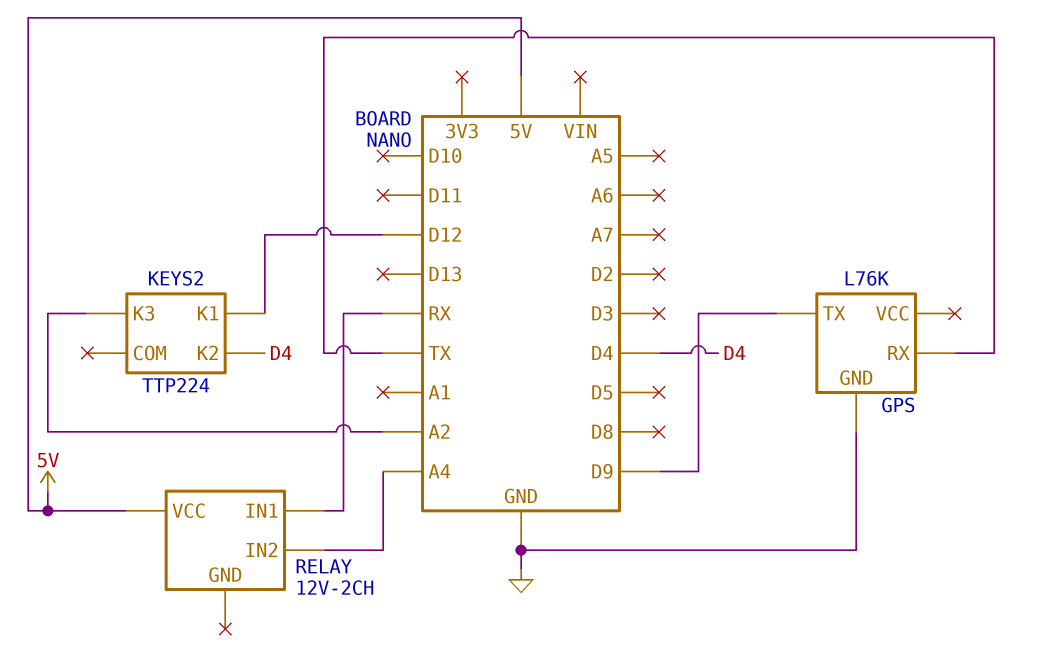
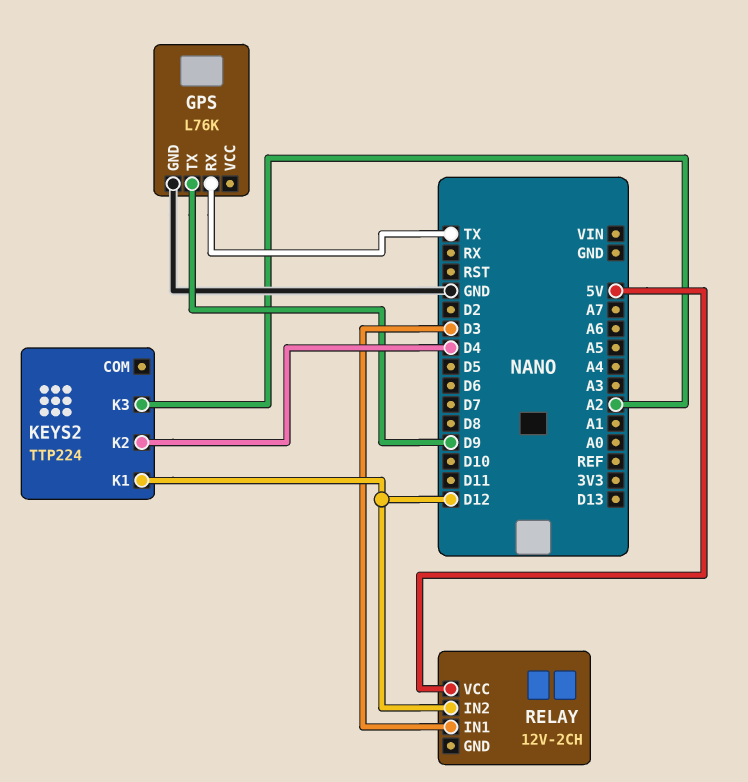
RELAY pin IN1: RX -> D3
RELAY pin IN2: A4 -> D12

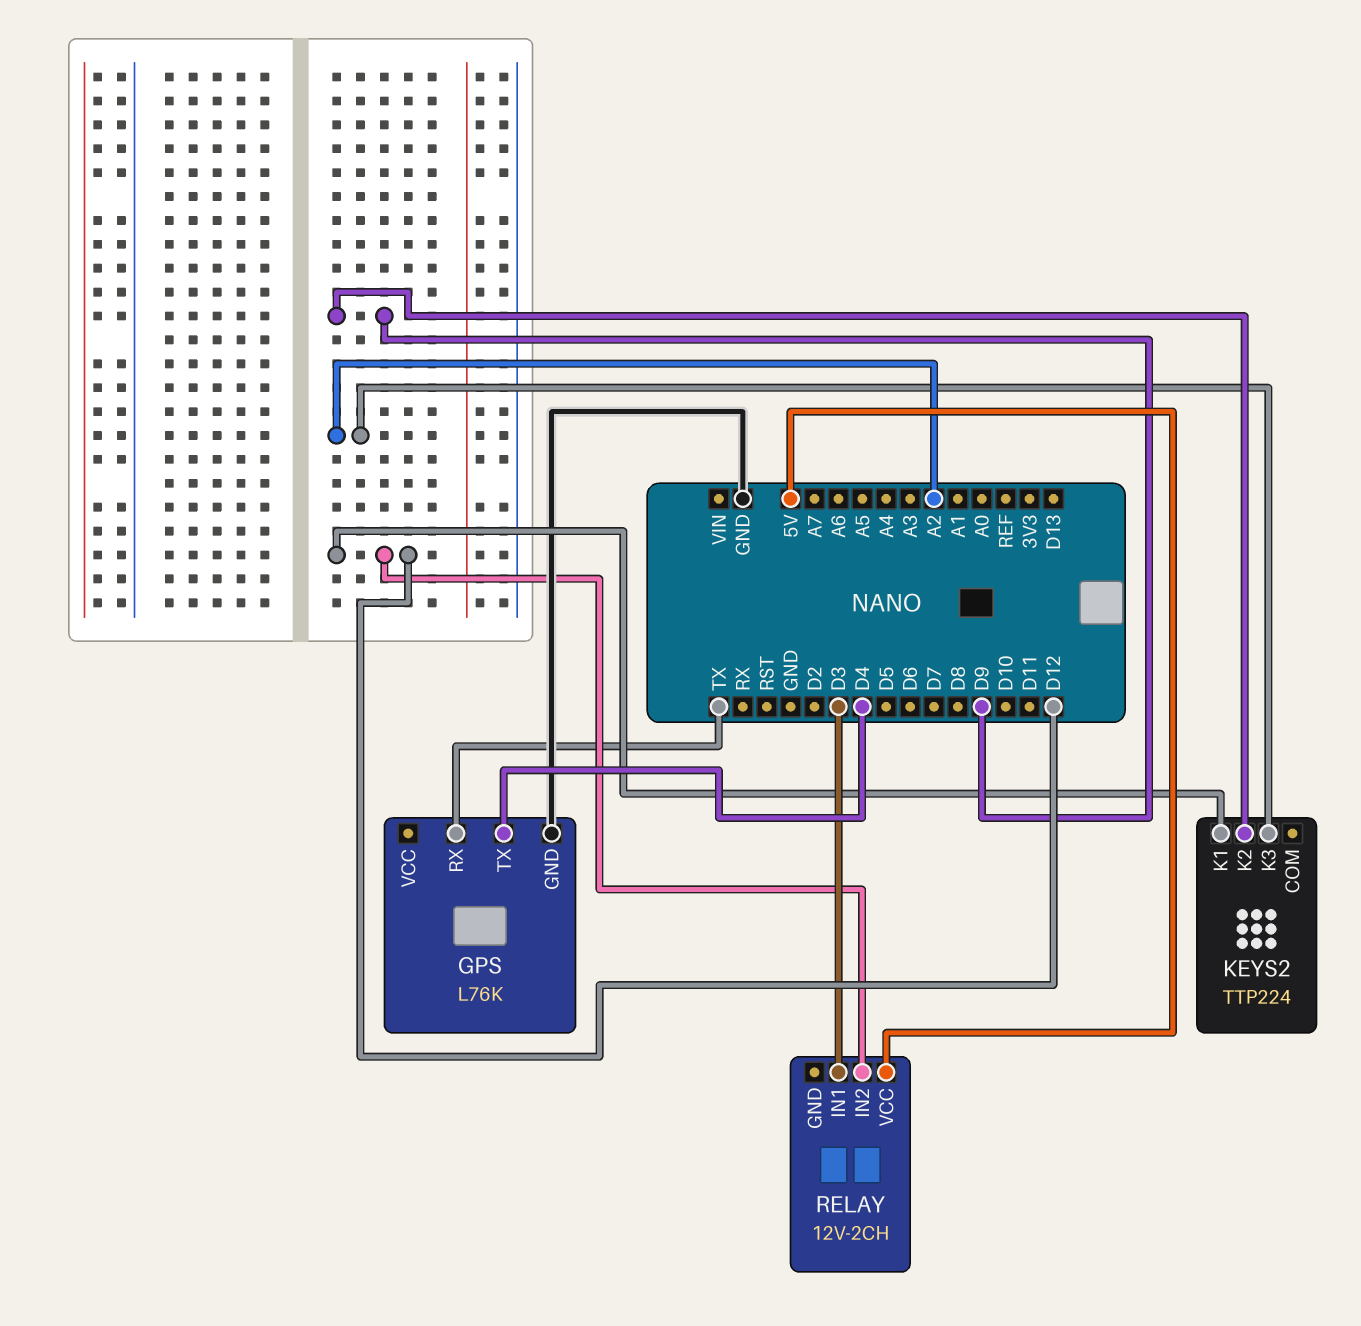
GPS pin TX: D9 -> D4
KEYS2 pin K2: D4 -> D9

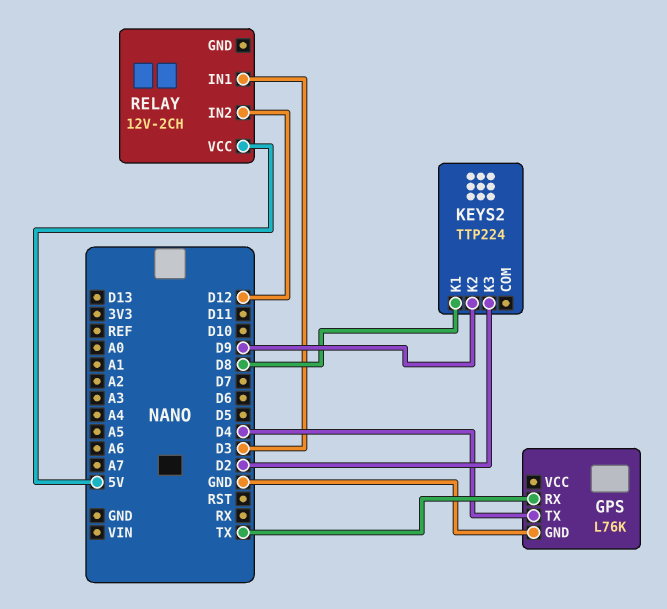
KEYS2 pin K1: D12 -> D8
KEYS2 pin K3: A2 -> D2

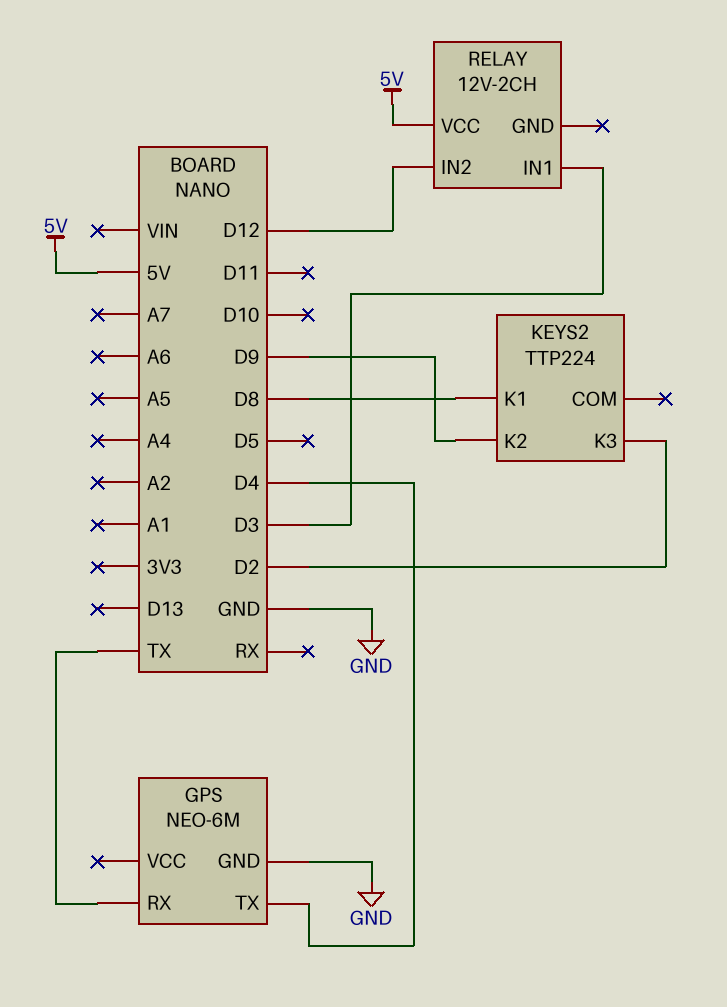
GPS: L76K -> NEO-6M

